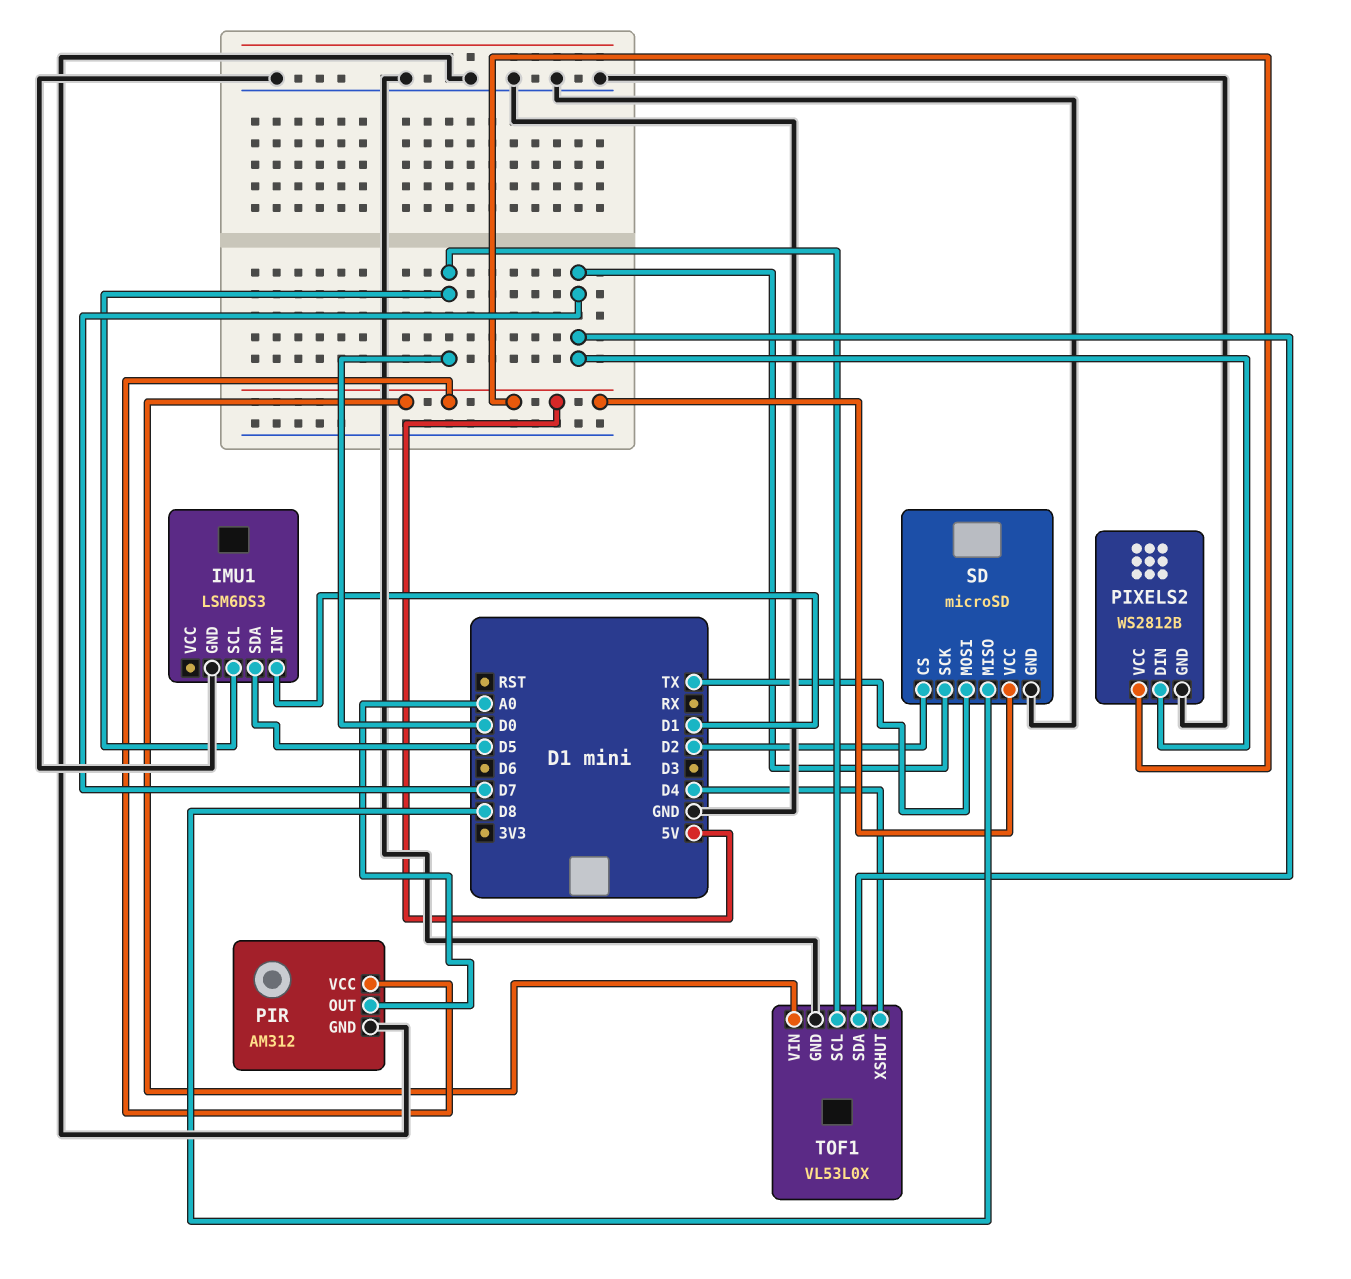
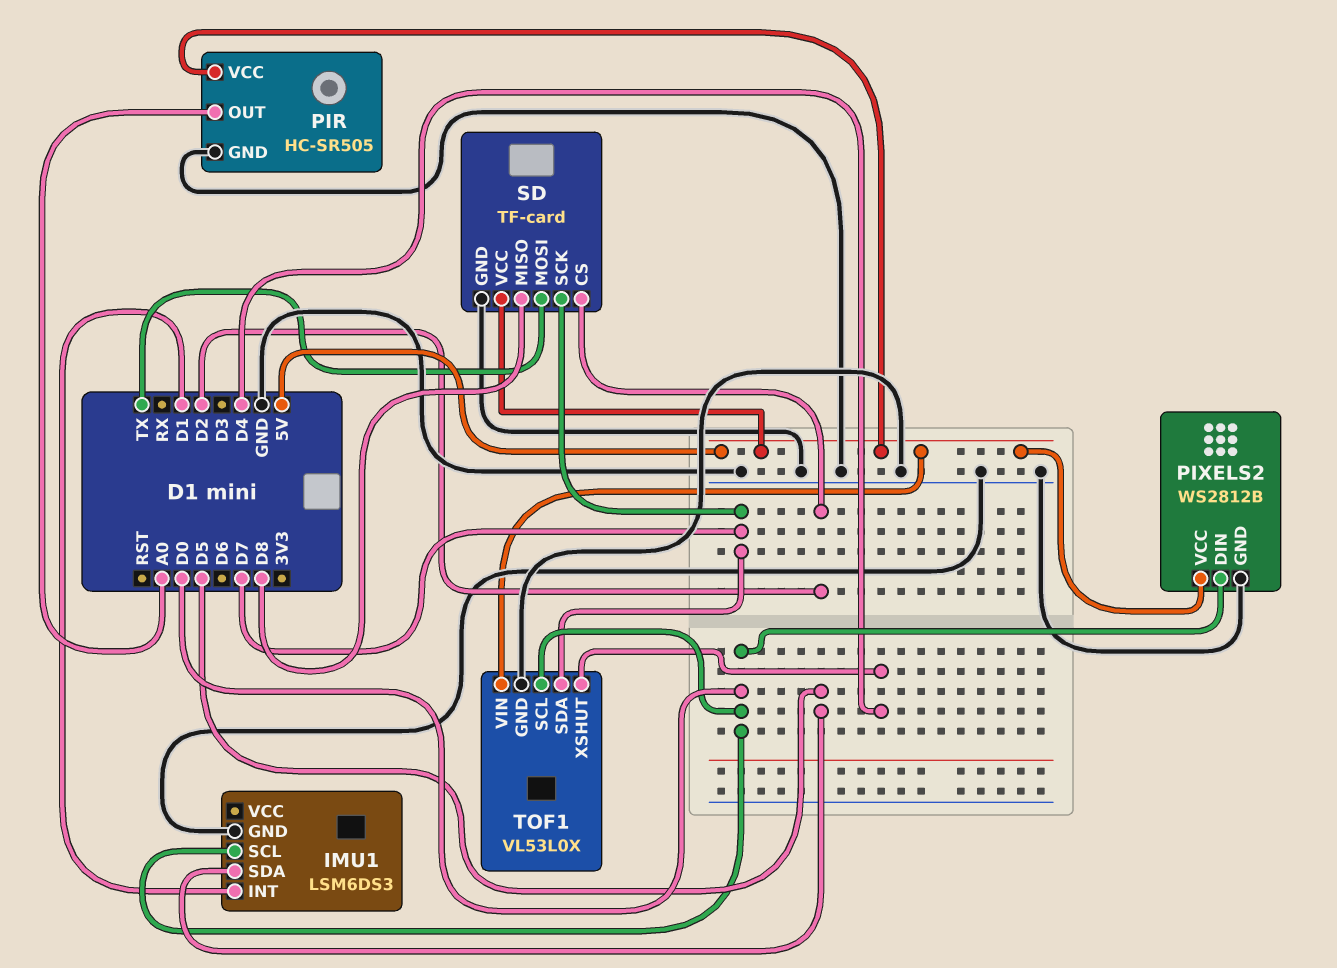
PIR: AM312 -> HC-SR505
PIXELS2 pin DIN: D7 -> D0
SD: microSD -> TF-card

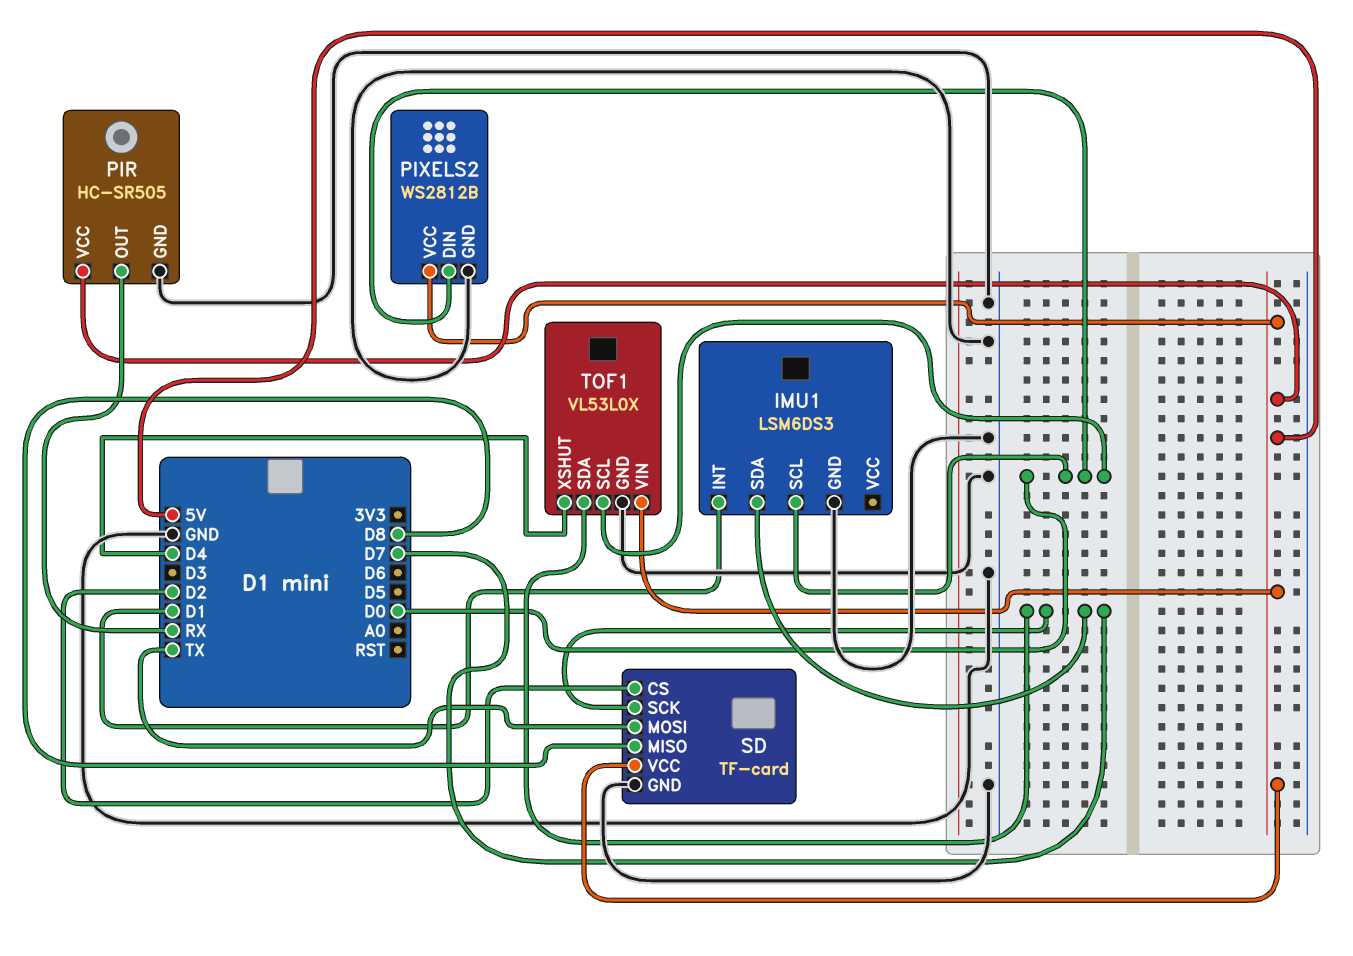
IMU1 pin SDA: D5 -> D7
PIR pin OUT: A0 -> RX

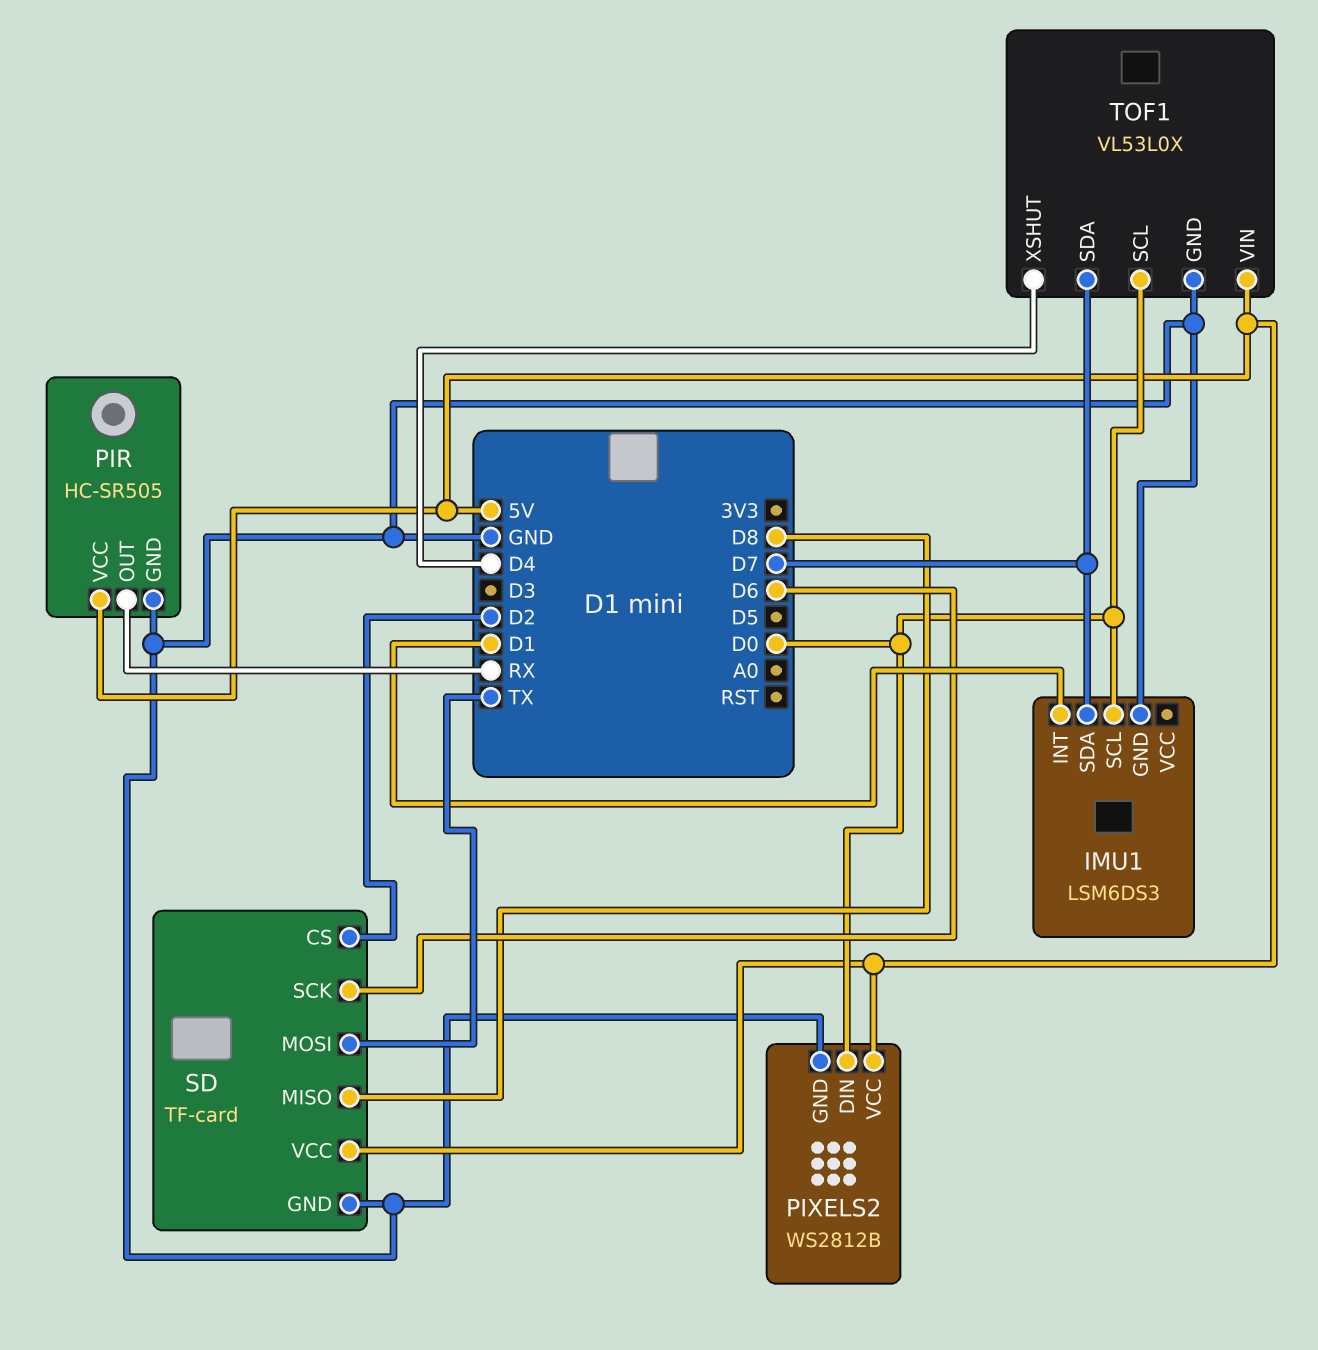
SD pin SCK: D7 -> D6

